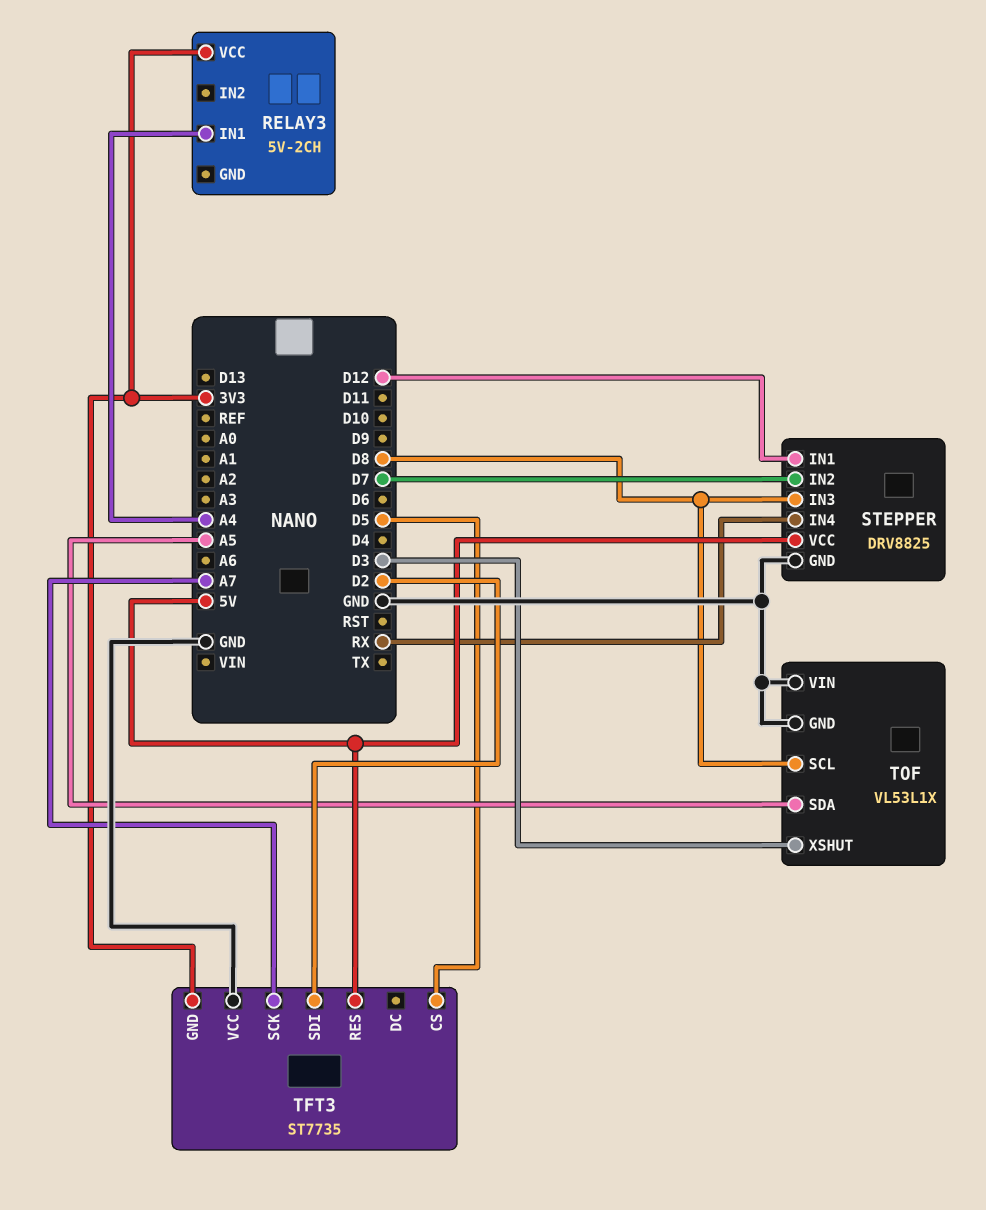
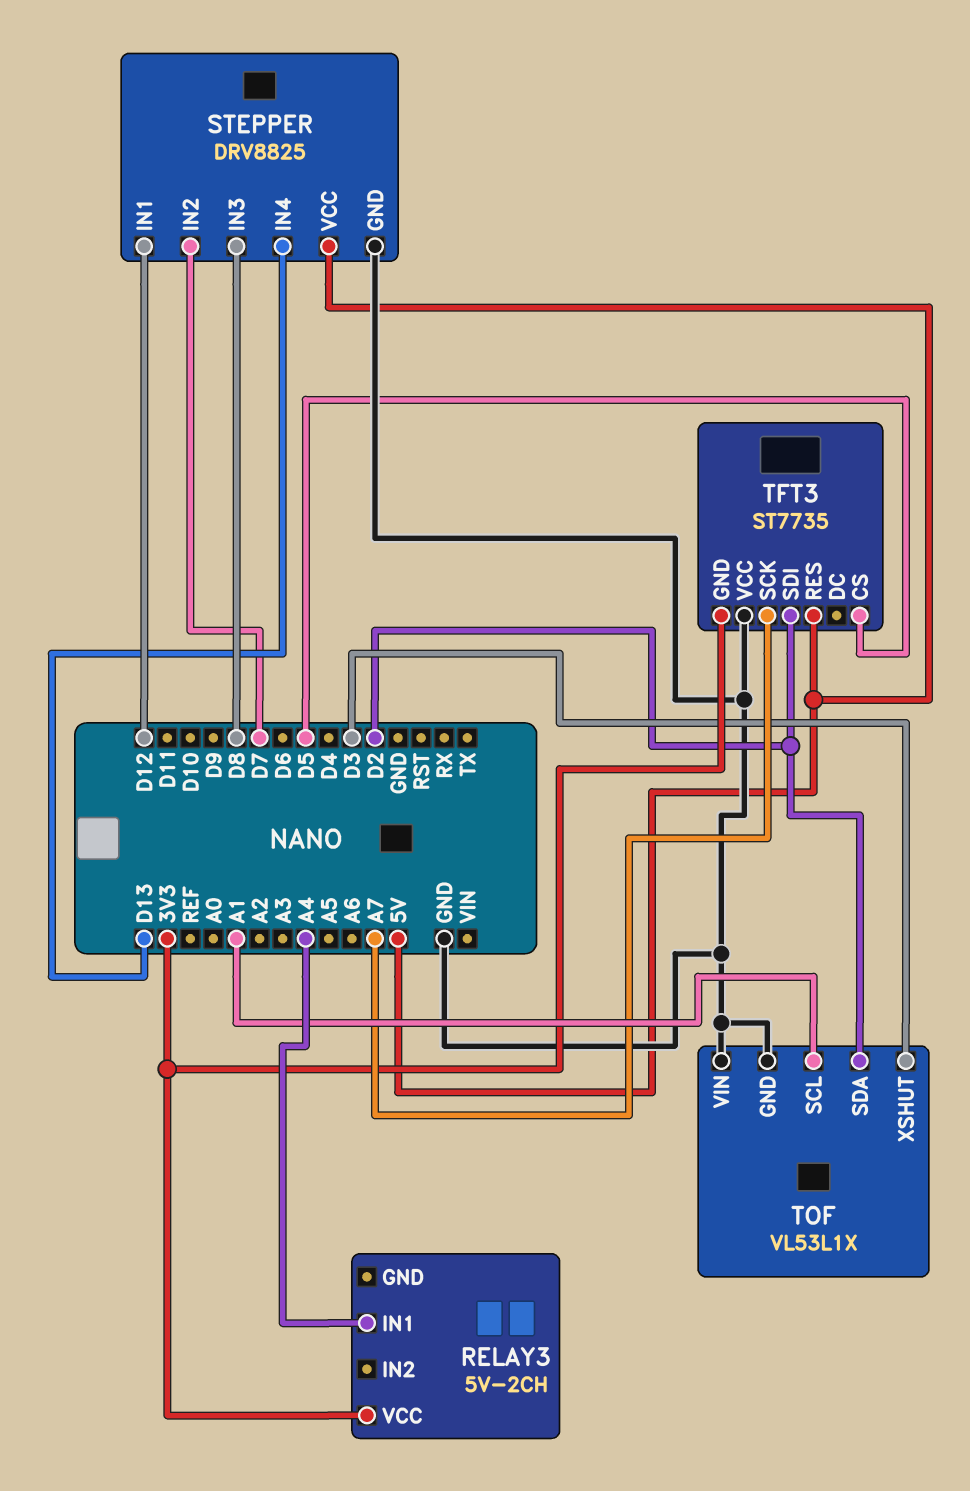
STEPPER pin IN4: RX -> D13
TOF pin SCL: D8 -> A1
TOF pin SDA: A5 -> D2

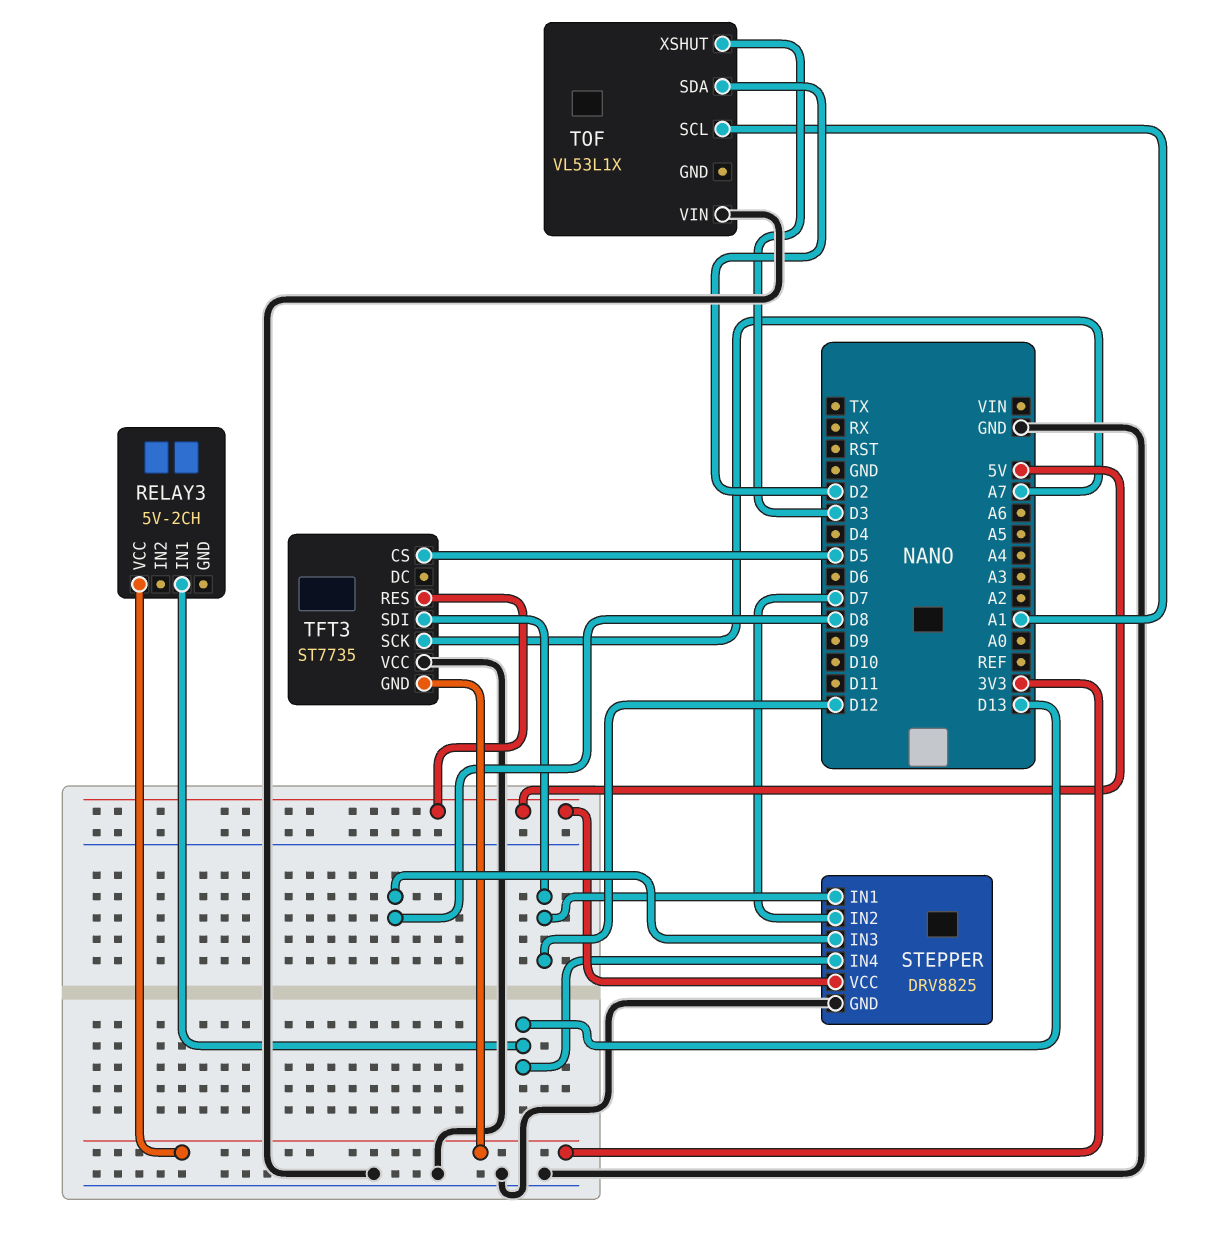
RELAY3 pin IN1: A4 -> D13
TFT3 pin SDI: D2 -> D12
TOF pin GND: GND -> none

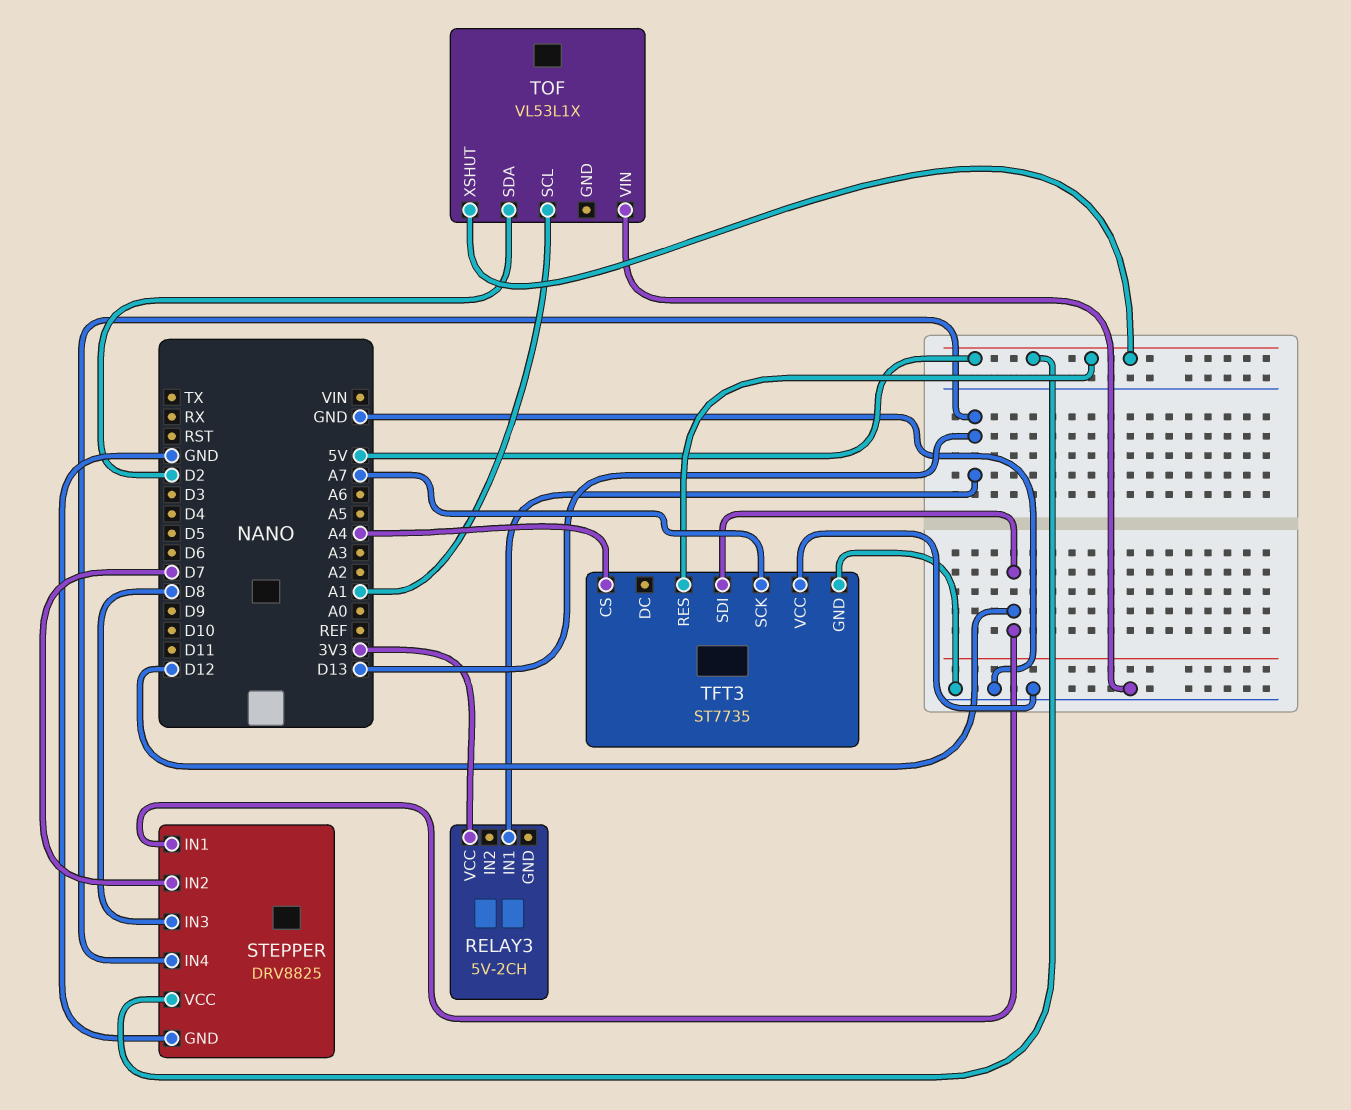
TFT3 pin CS: D5 -> A4
TFT3 pin GND: 3V3 -> GND
TOF pin XSHUT: D3 -> 5V

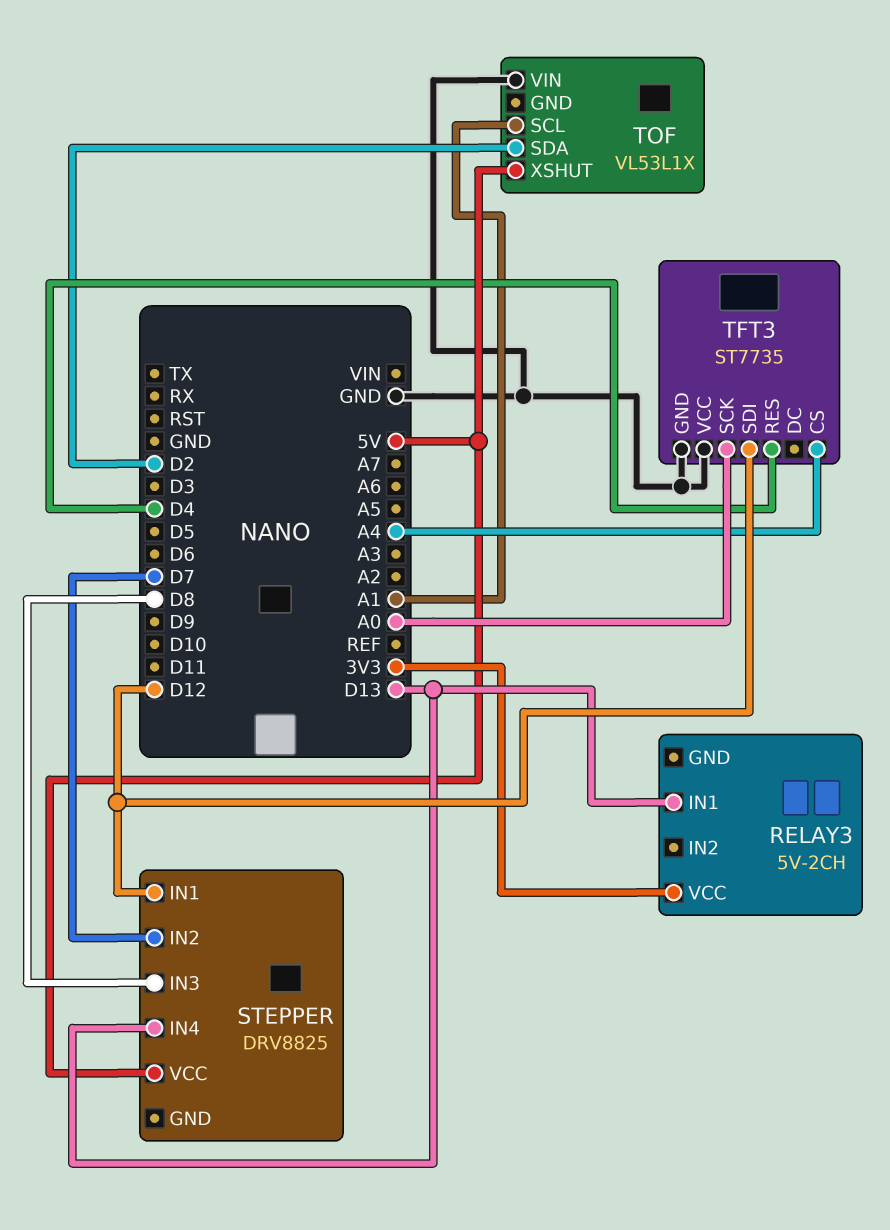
STEPPER pin GND: GND -> none
TFT3 pin RES: 5V -> D4
TFT3 pin SCK: A7 -> A0

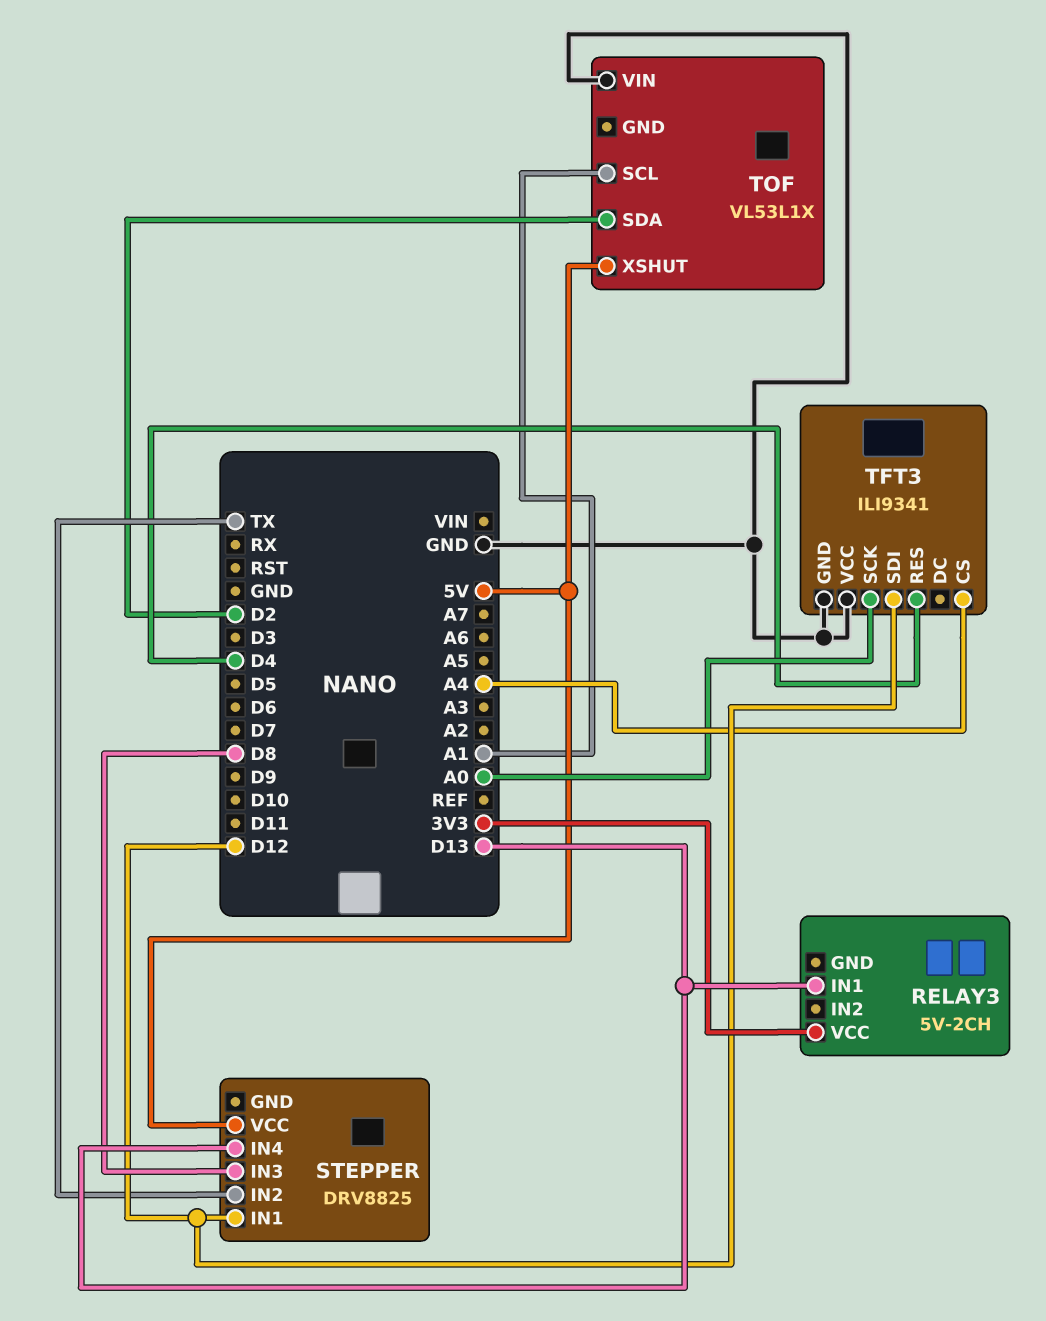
STEPPER pin IN2: D7 -> TX
TFT3: ST7735 -> ILI9341

